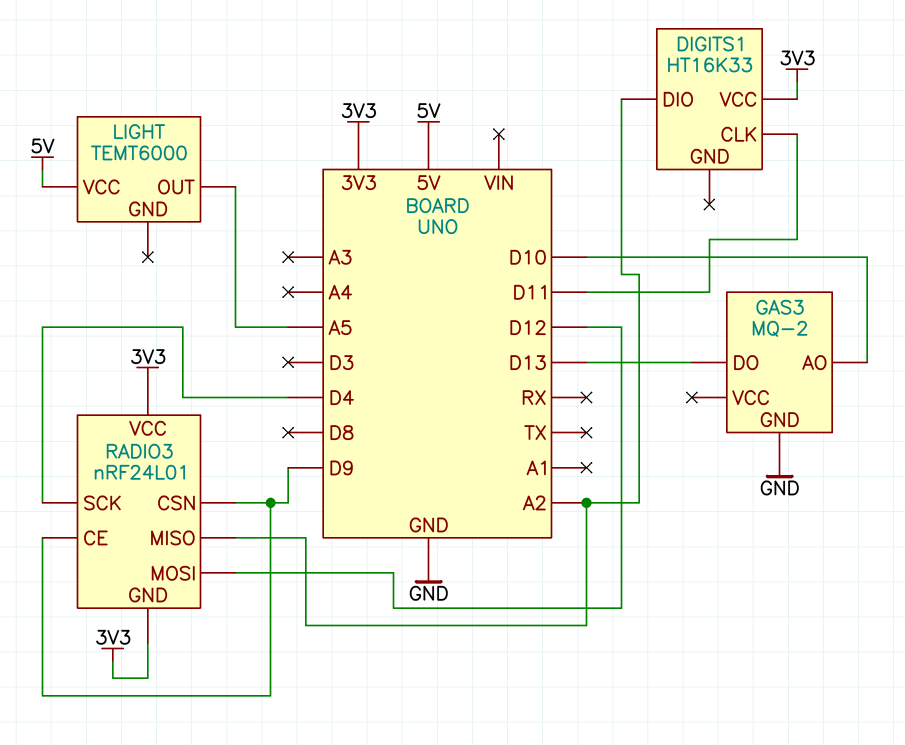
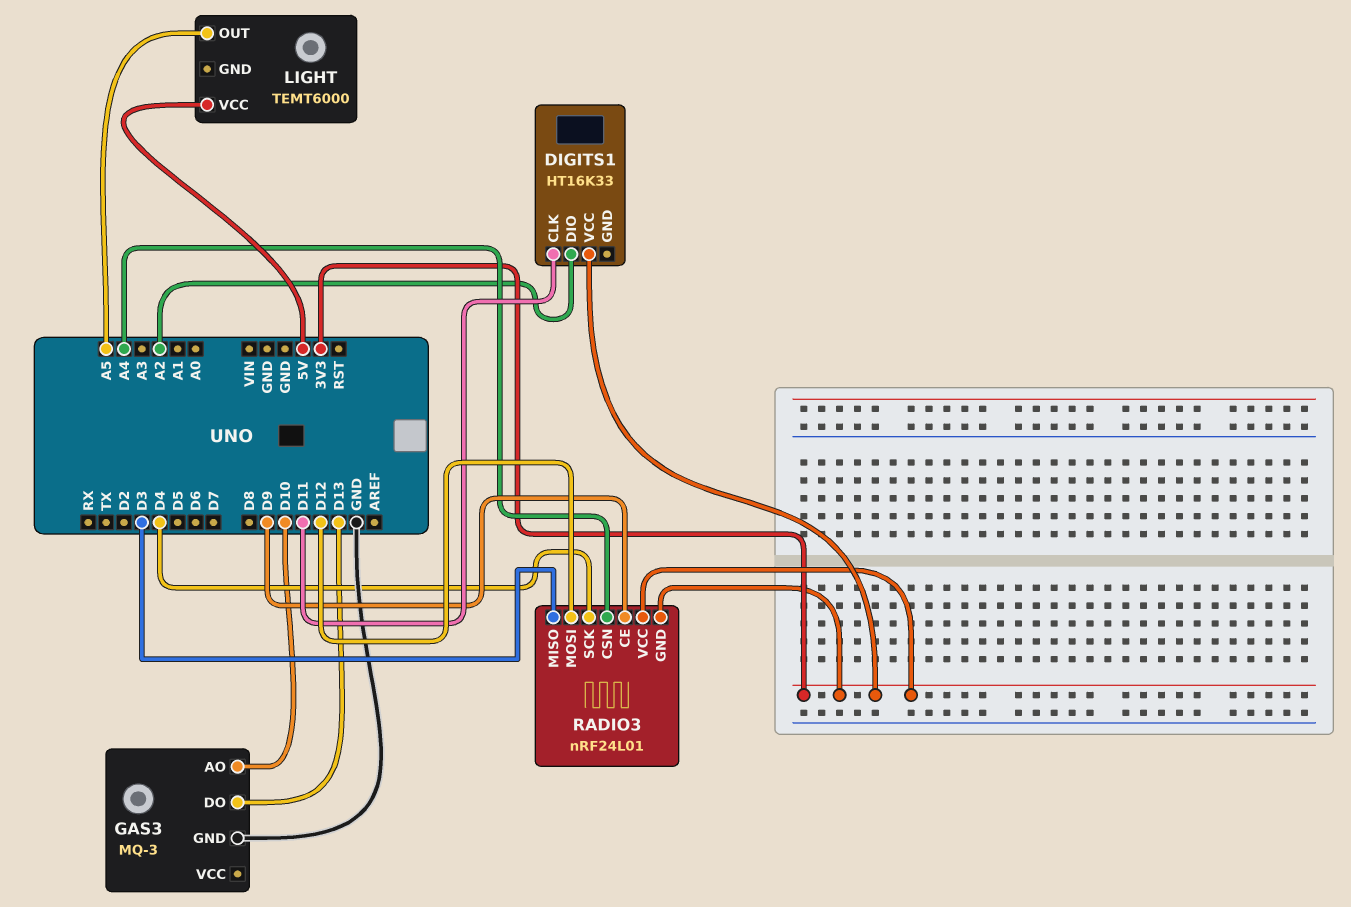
GAS3: MQ-2 -> MQ-3
RADIO3 pin CSN: D9 -> A4
RADIO3 pin MISO: A2 -> D3

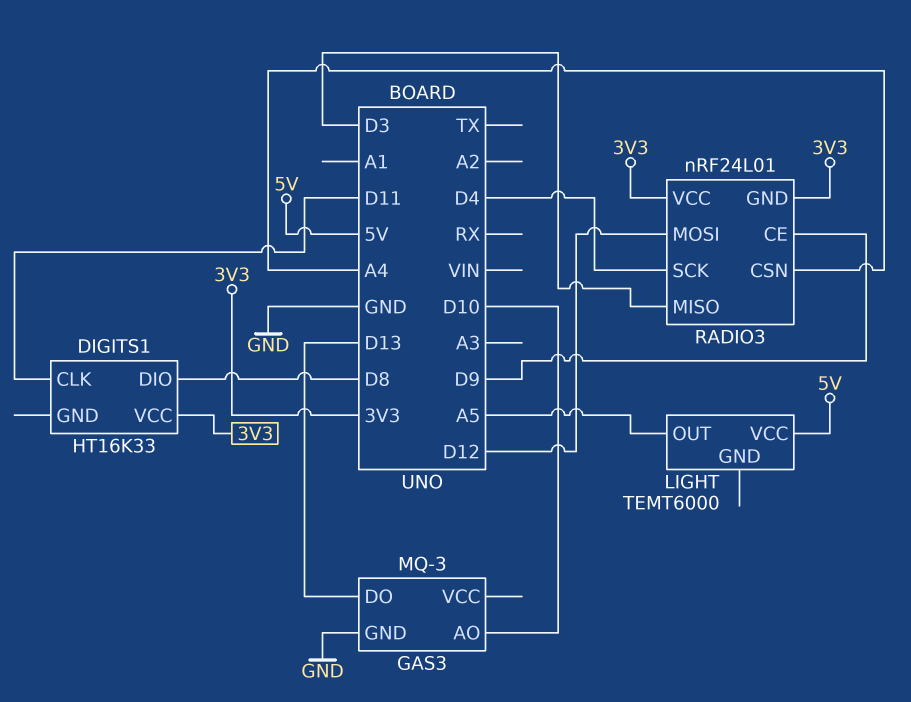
DIGITS1 pin DIO: A2 -> D8

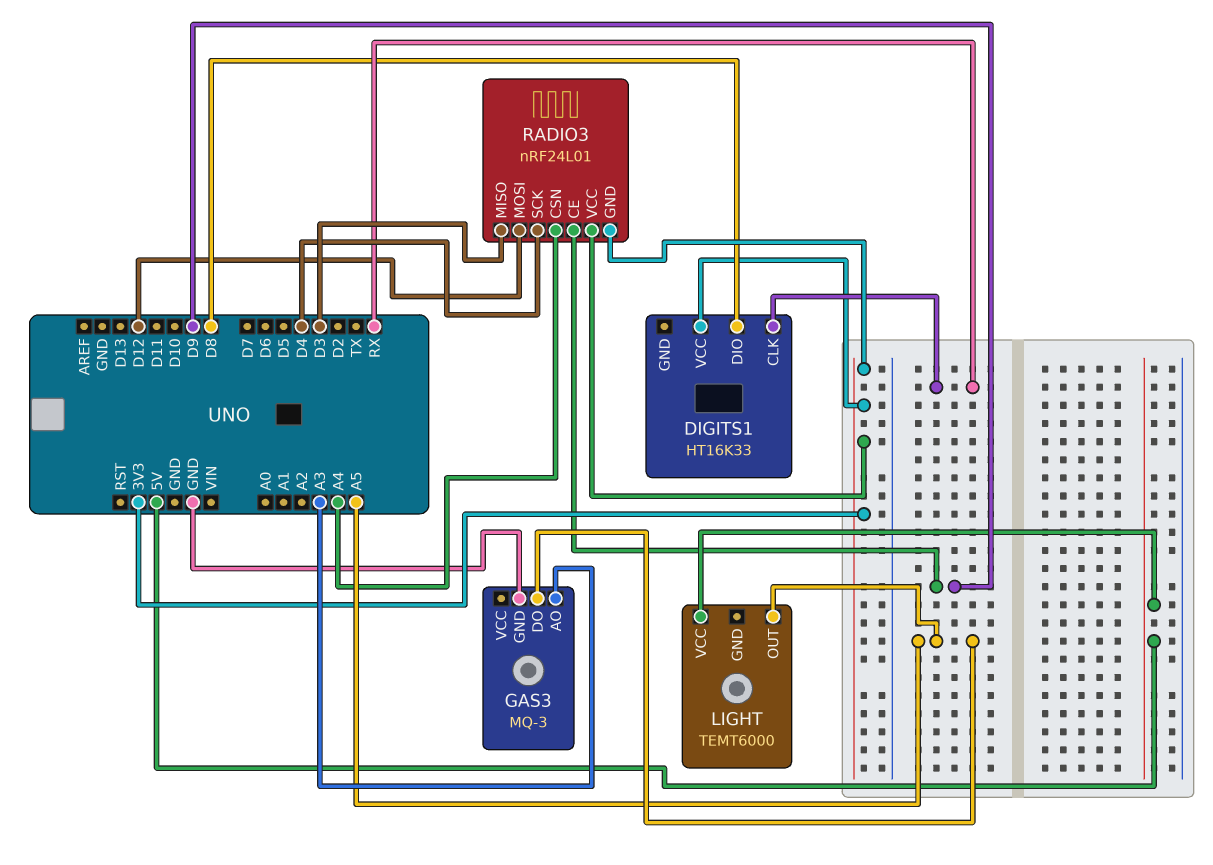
DIGITS1 pin CLK: D11 -> RX
GAS3 pin AO: D10 -> A3
GAS3 pin DO: D13 -> A5

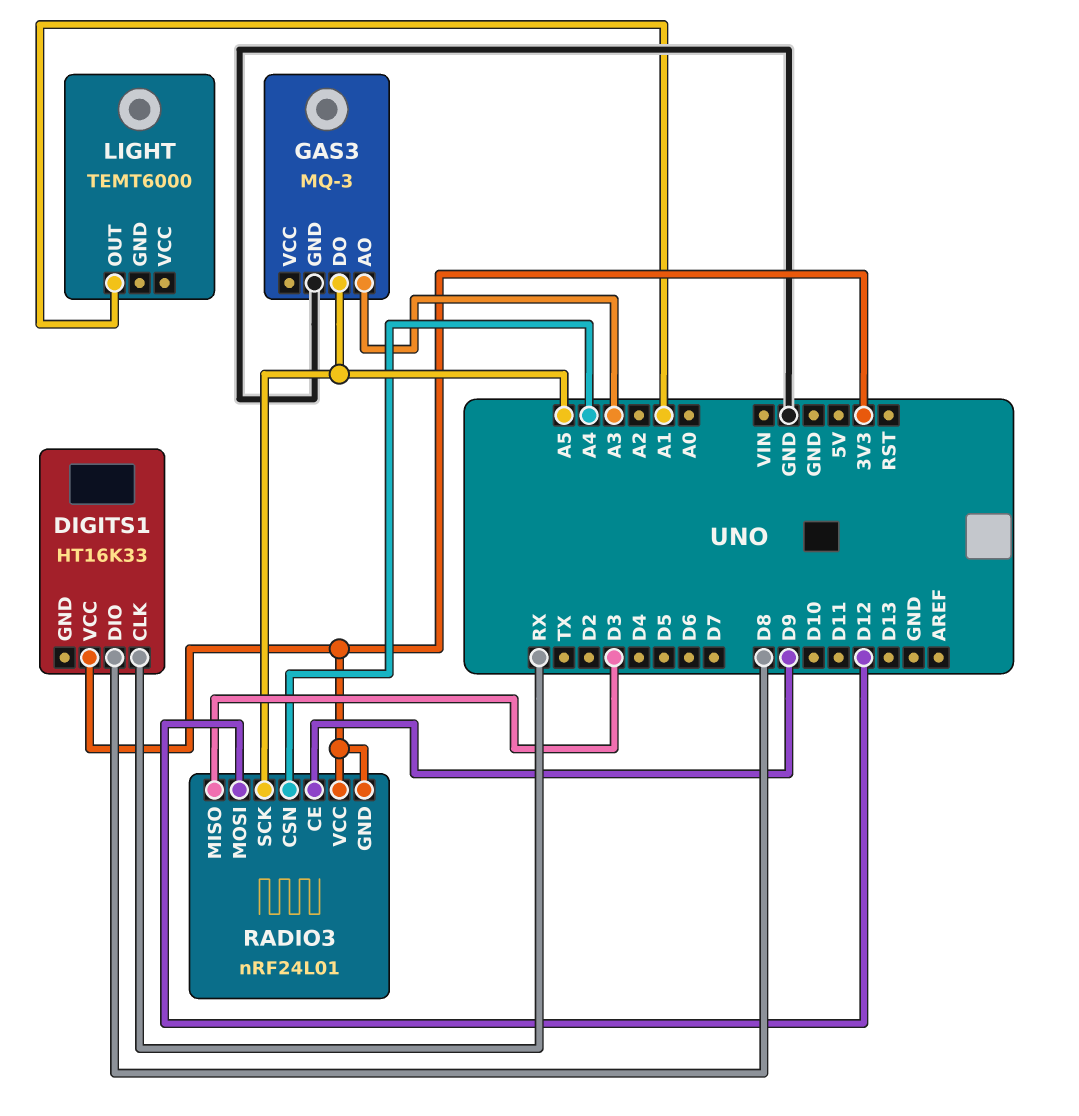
LIGHT pin OUT: A5 -> A1
LIGHT pin VCC: 5V -> none
RADIO3 pin SCK: D4 -> A5

